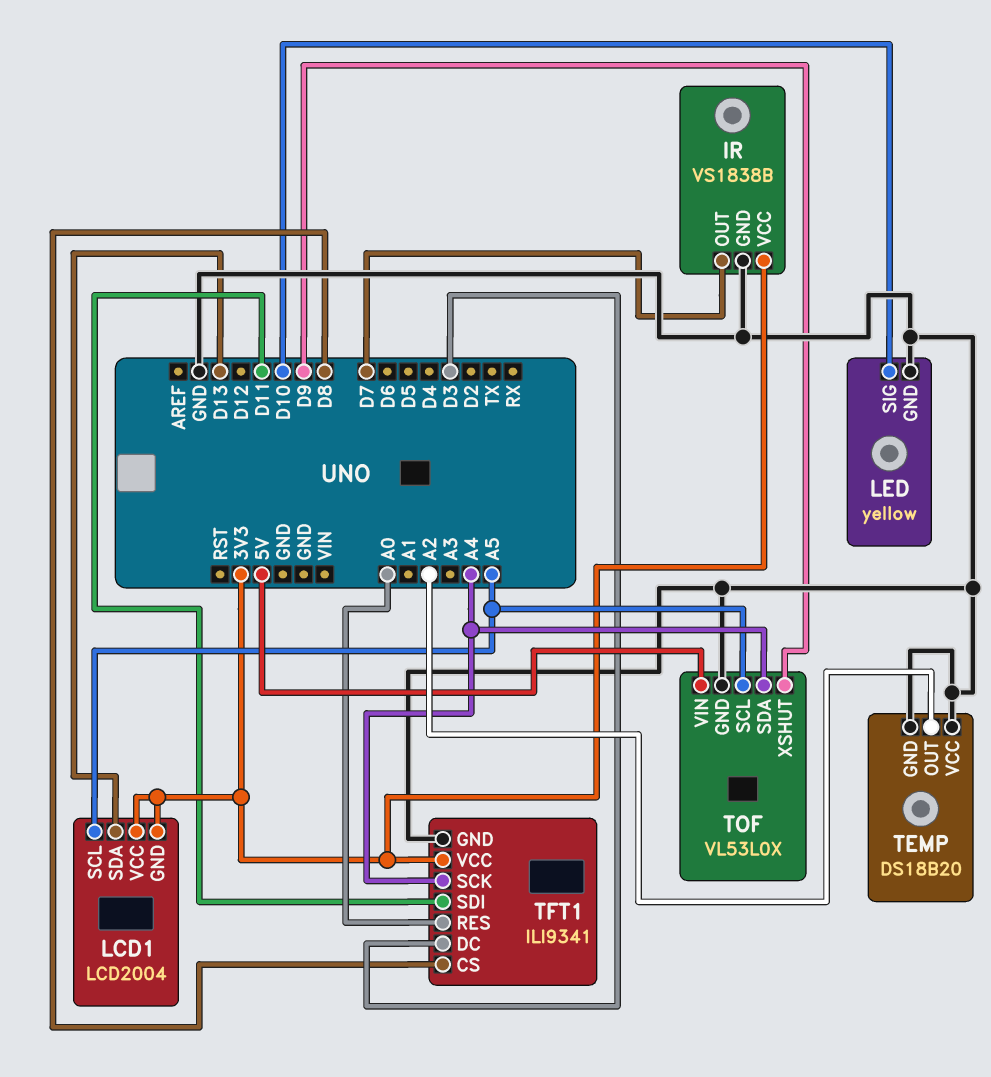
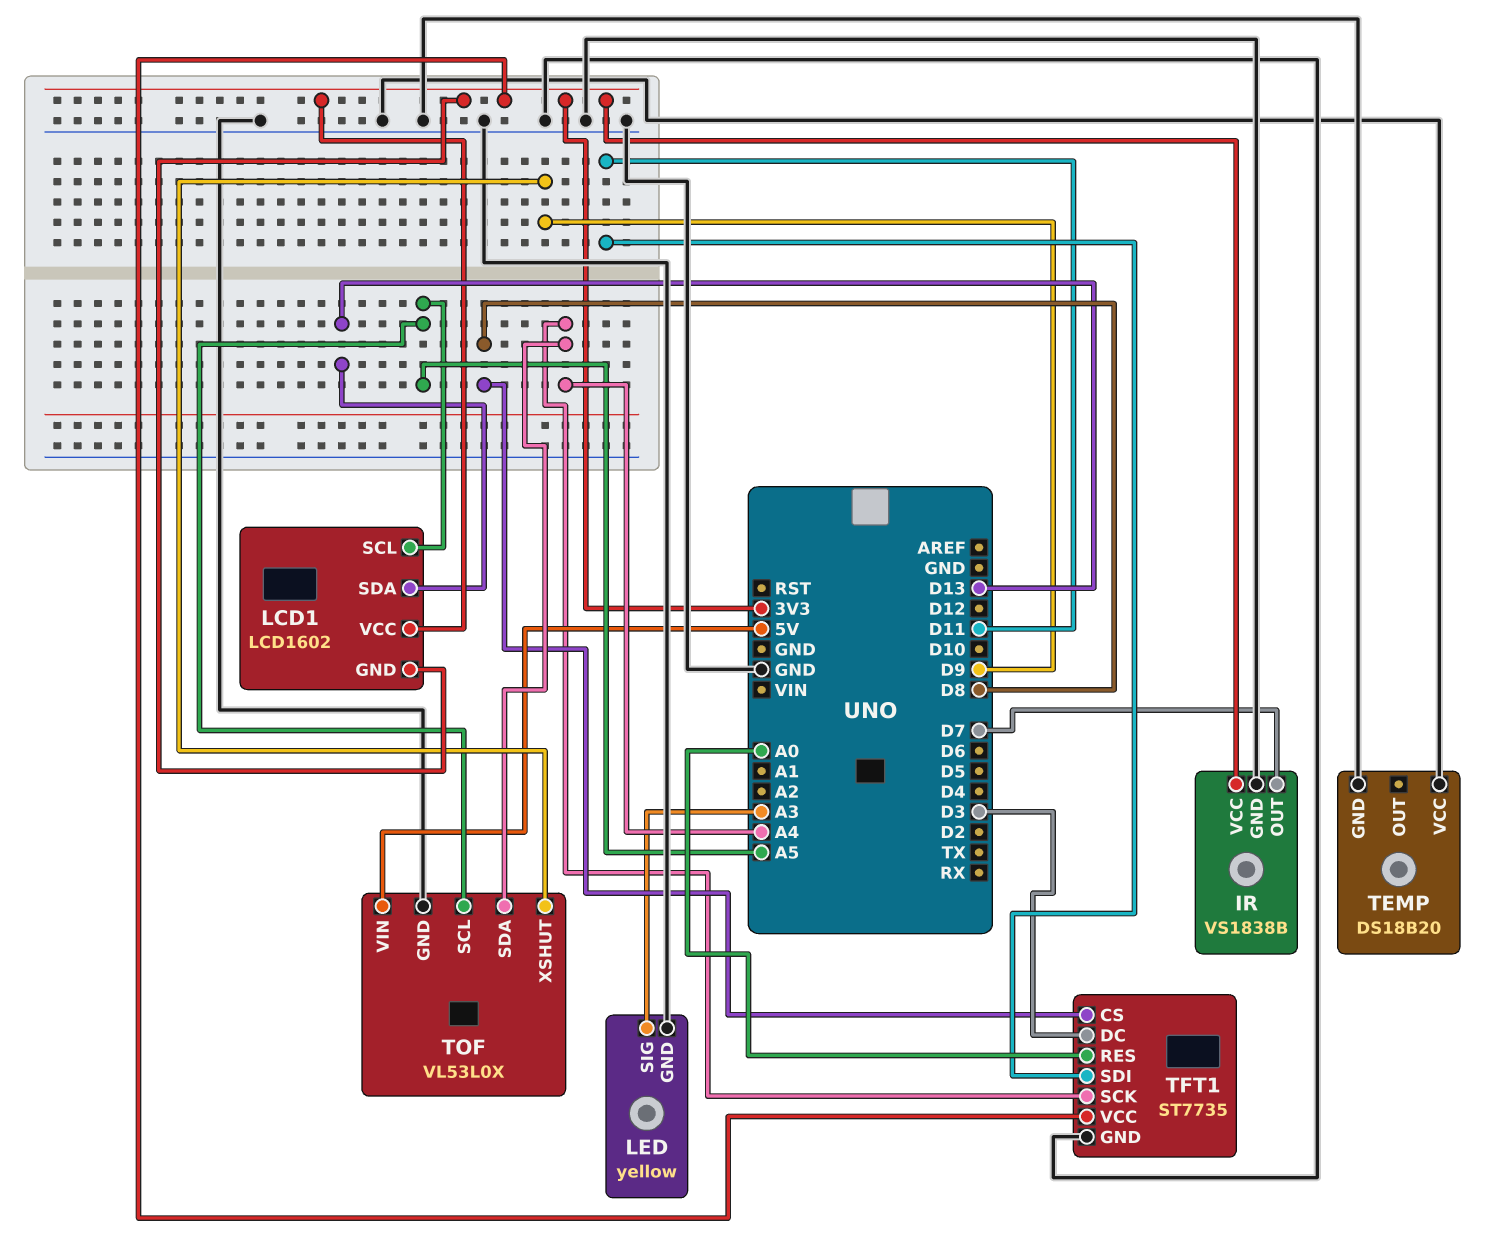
LCD1: LCD2004 -> LCD1602
LED pin SIG: D10 -> A3
TEMP pin OUT: A2 -> none
TFT1: ILI9341 -> ST7735

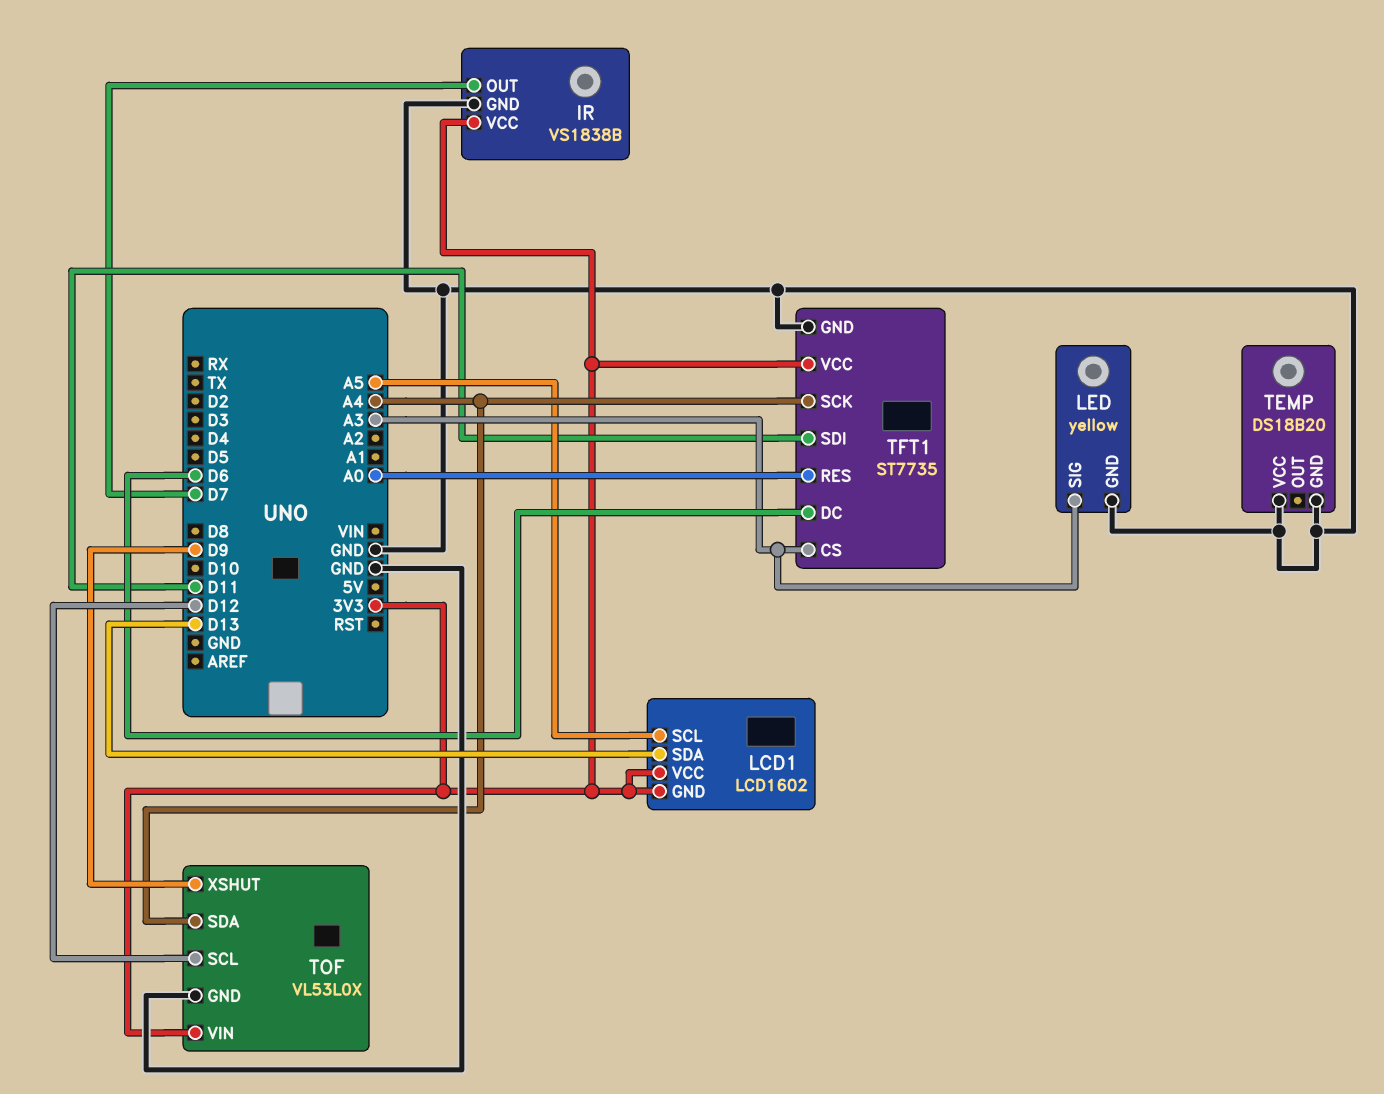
TFT1 pin CS: D8 -> A3
TFT1 pin DC: D3 -> D6
TOF pin SCL: A5 -> D12
TOF pin VIN: 5V -> 3V3

